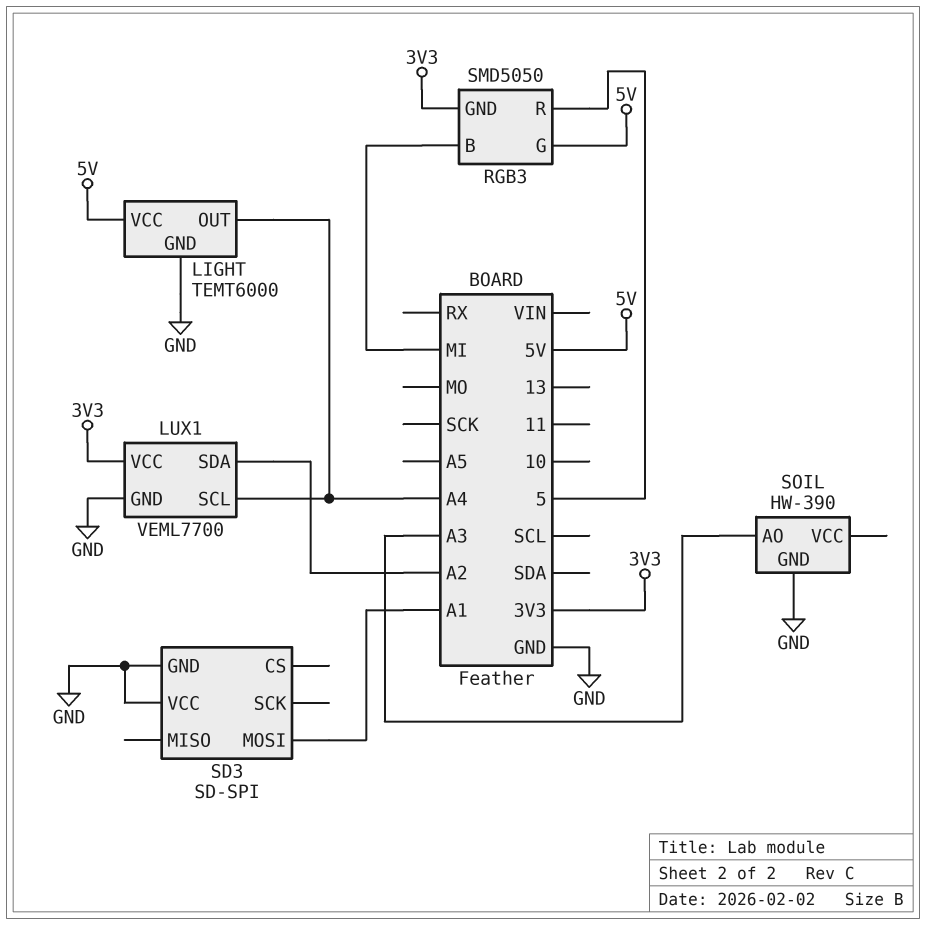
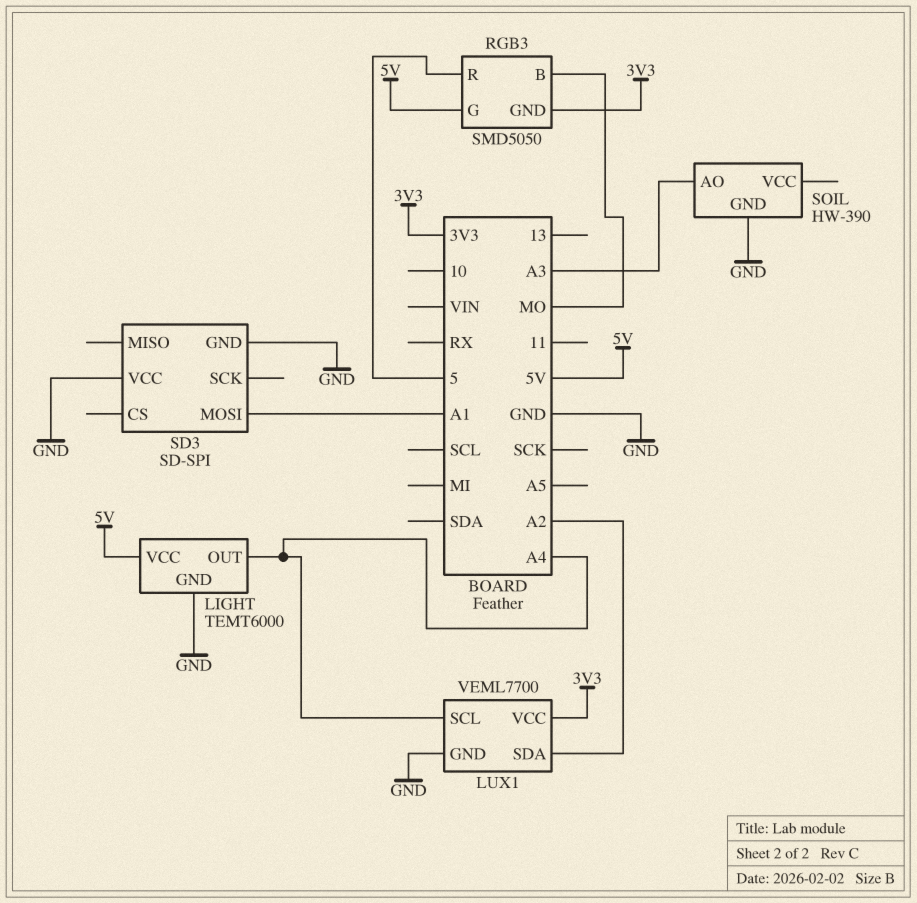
RGB3 pin B: MI -> MO

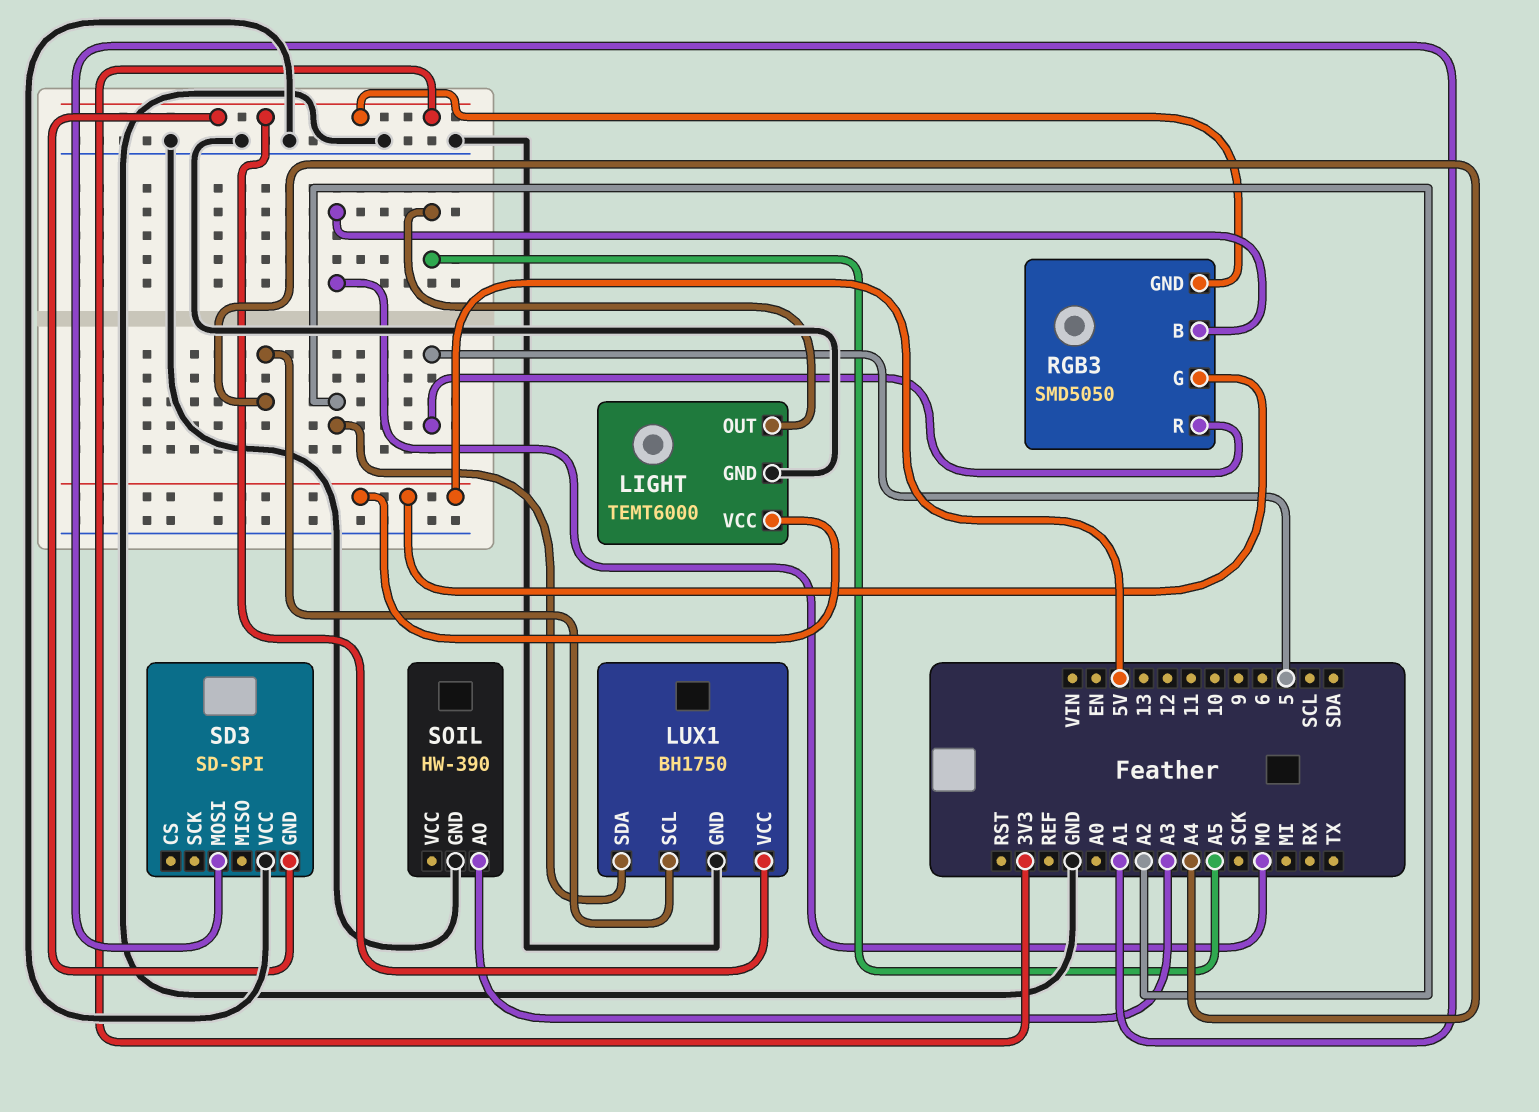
LIGHT pin OUT: A4 -> A5
LUX1: VEML7700 -> BH1750
SD3 pin GND: GND -> 3V3

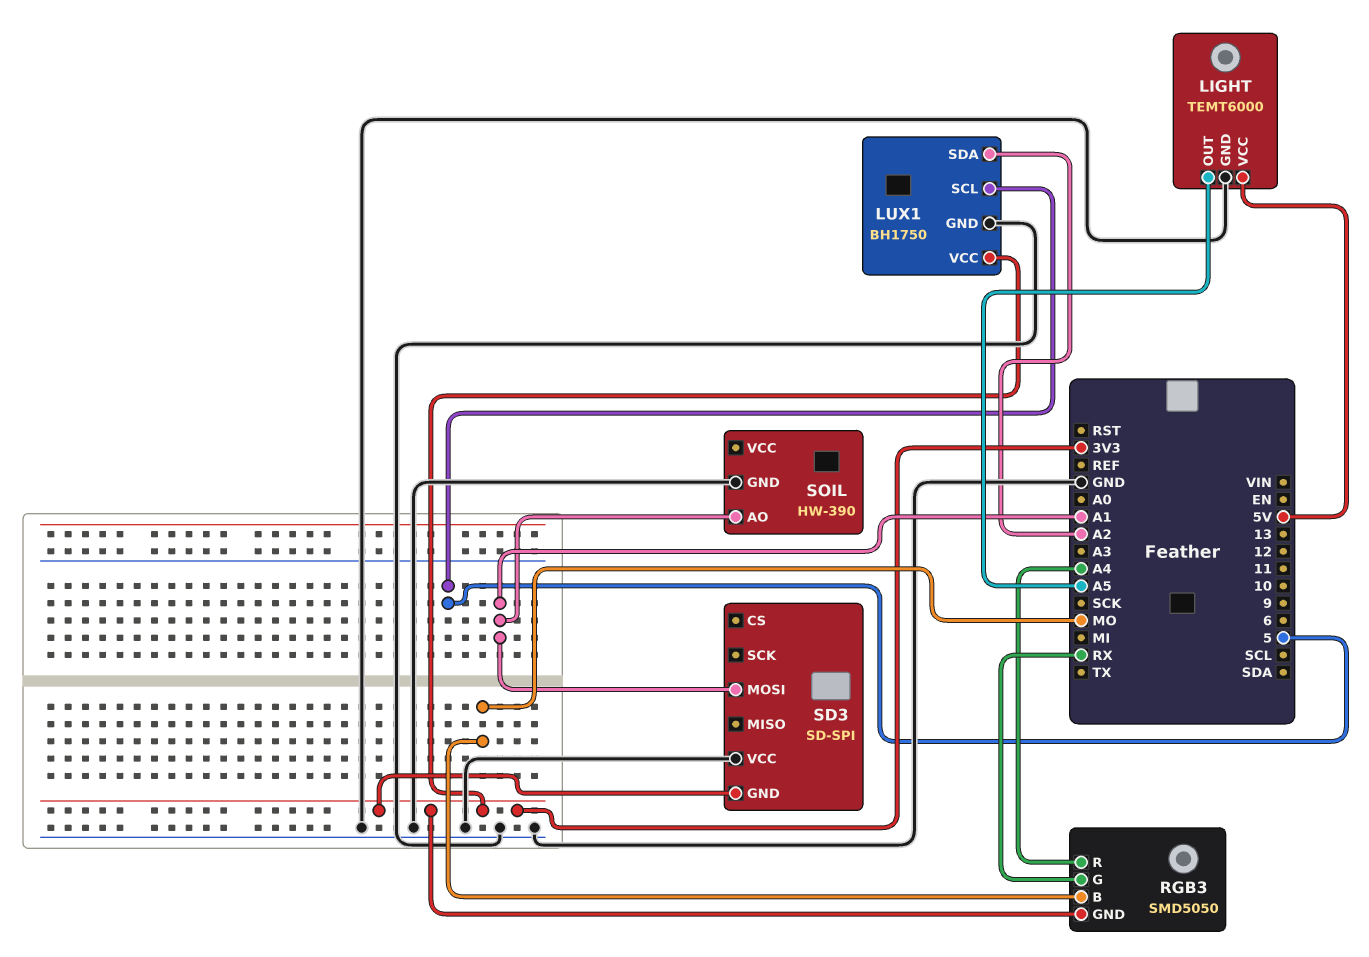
LUX1 pin SCL: A4 -> 5
RGB3 pin G: 5V -> RX
RGB3 pin R: 5 -> A4
SOIL pin AO: A3 -> A1

